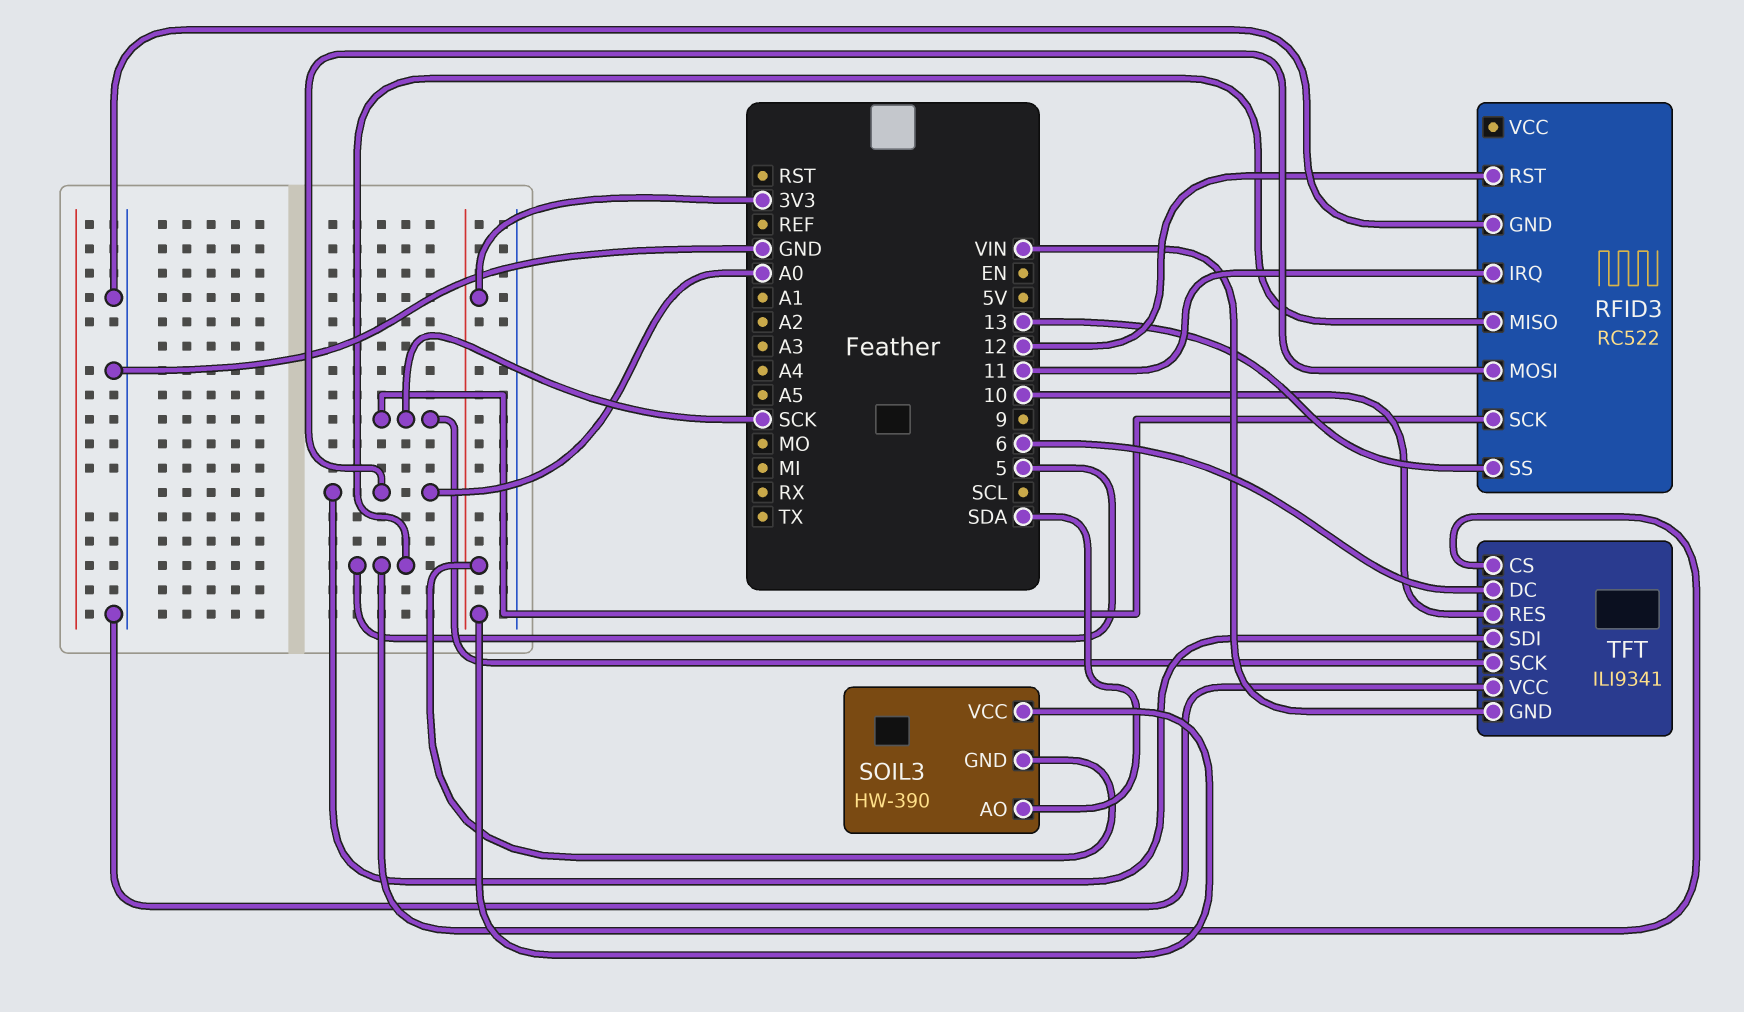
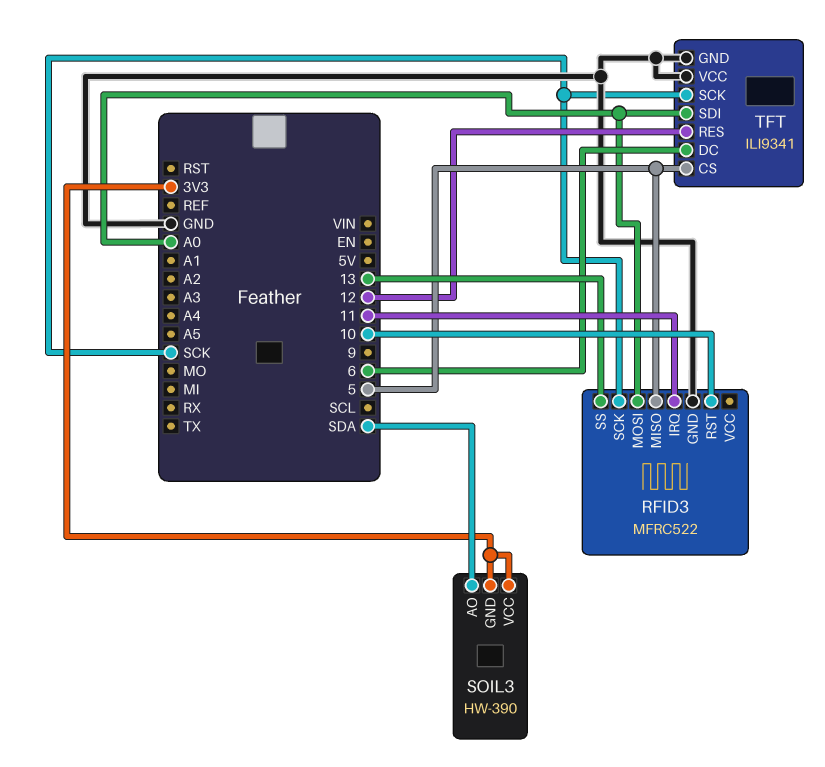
RFID3: RC522 -> MFRC522
RFID3 pin RST: 12 -> 10
TFT pin GND: VIN -> GND
TFT pin RES: 10 -> 12

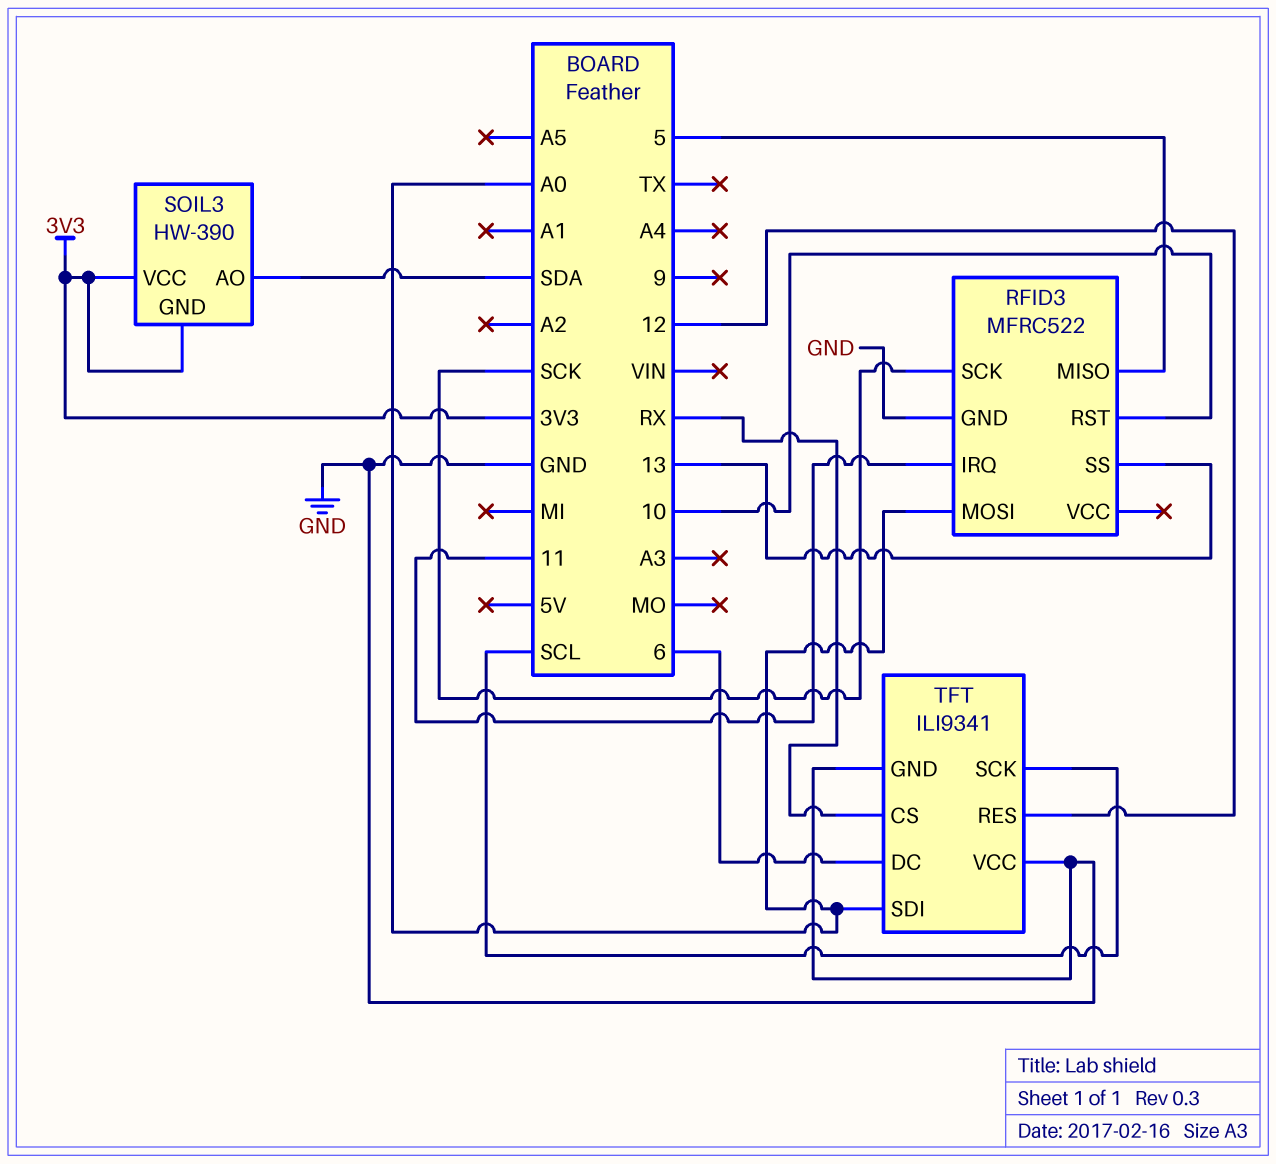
TFT pin CS: 5 -> RX
TFT pin SCK: SCK -> SCL

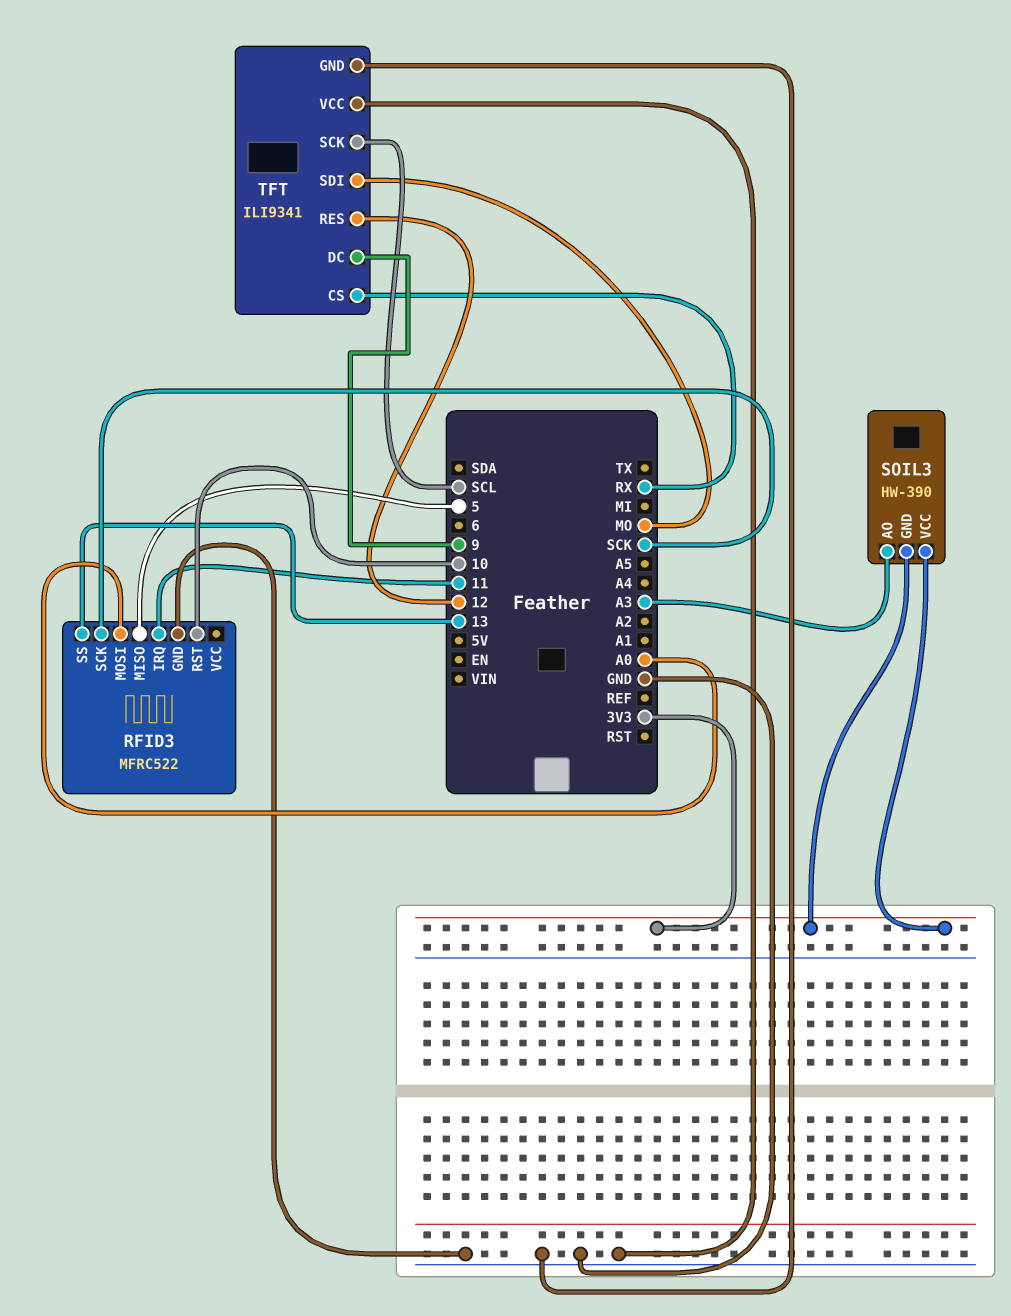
SOIL3 pin AO: SDA -> A3
TFT pin DC: 6 -> 9
TFT pin SDI: A0 -> MO

